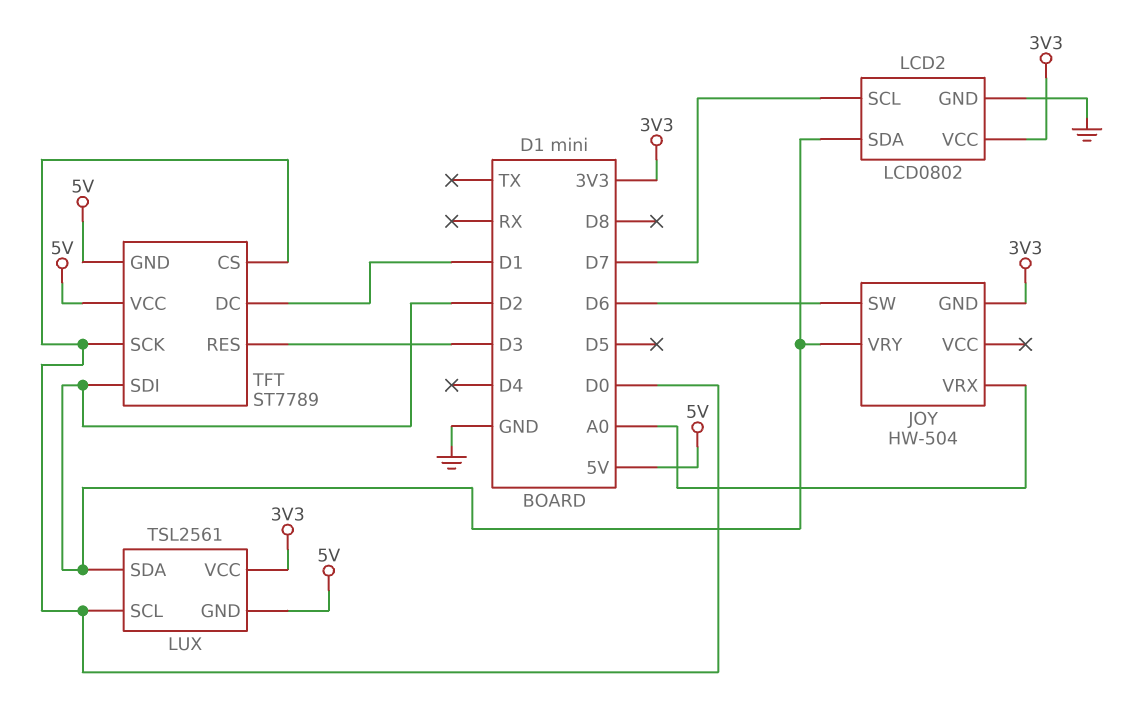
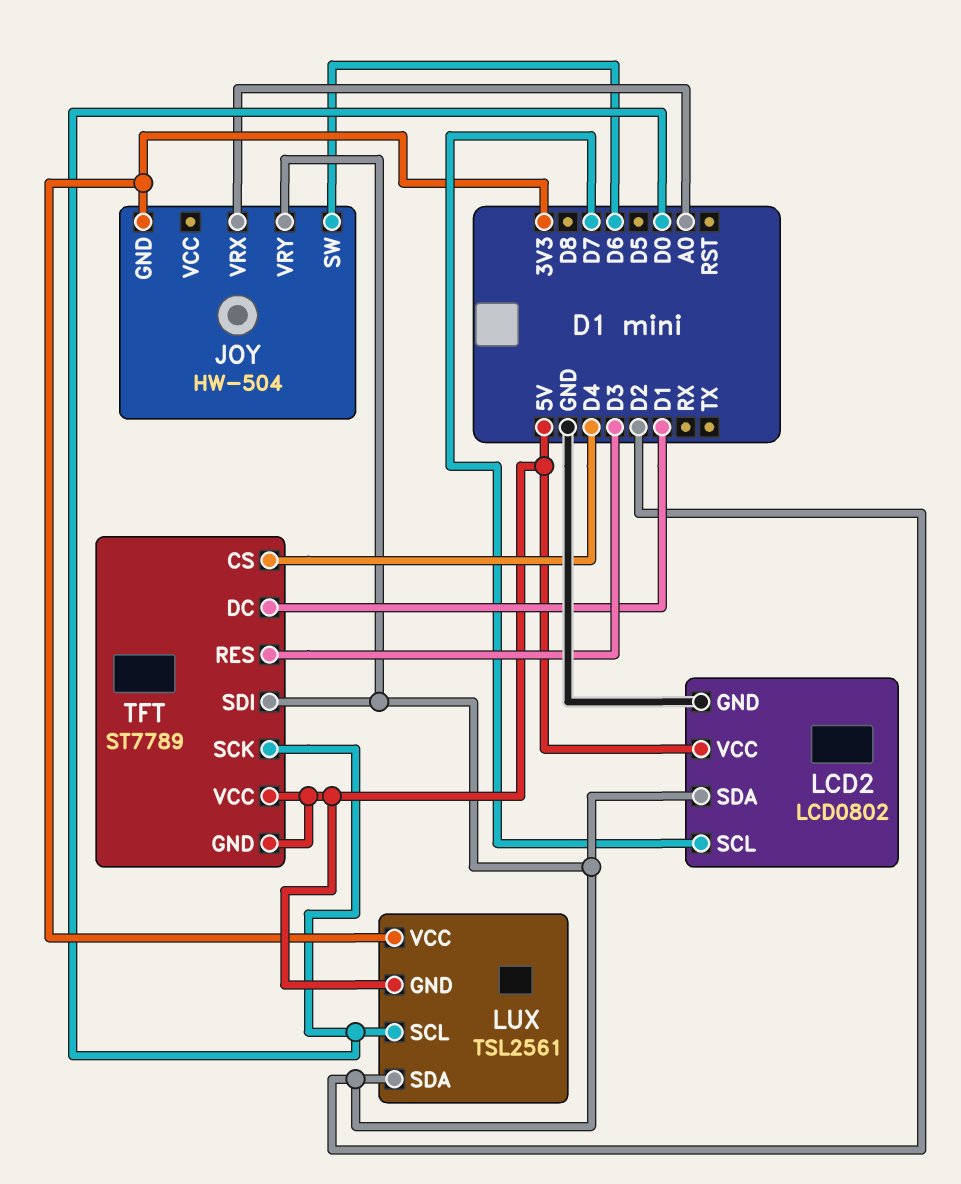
LCD2 pin VCC: 3V3 -> 5V
TFT pin CS: D0 -> D4

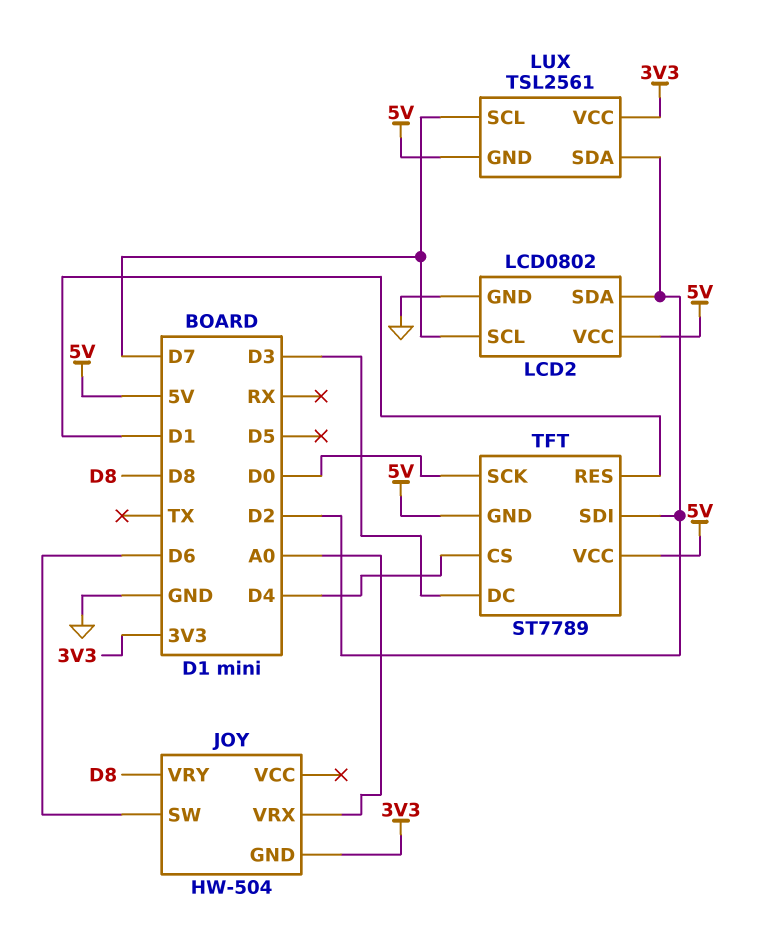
JOY pin VRY: D2 -> D8
LUX pin SCL: D0 -> D7
TFT pin DC: D1 -> D3
TFT pin RES: D3 -> D1

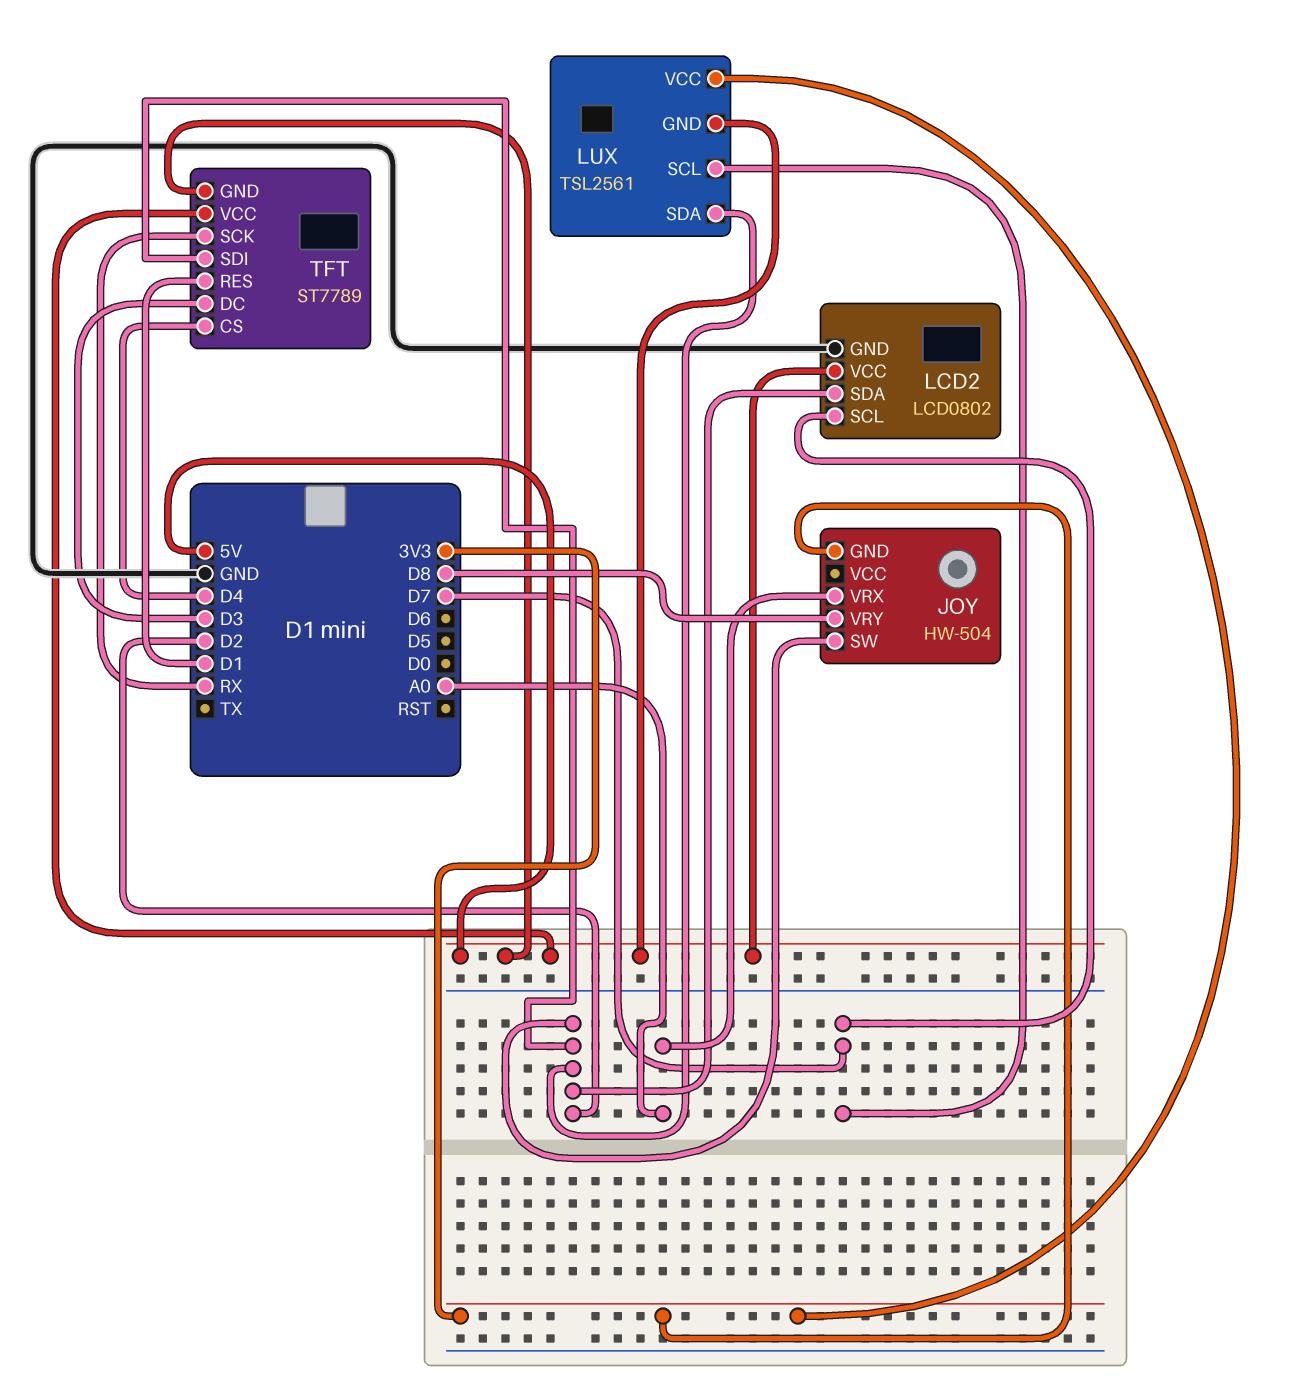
JOY pin SW: D6 -> D2
TFT pin SCK: D0 -> RX

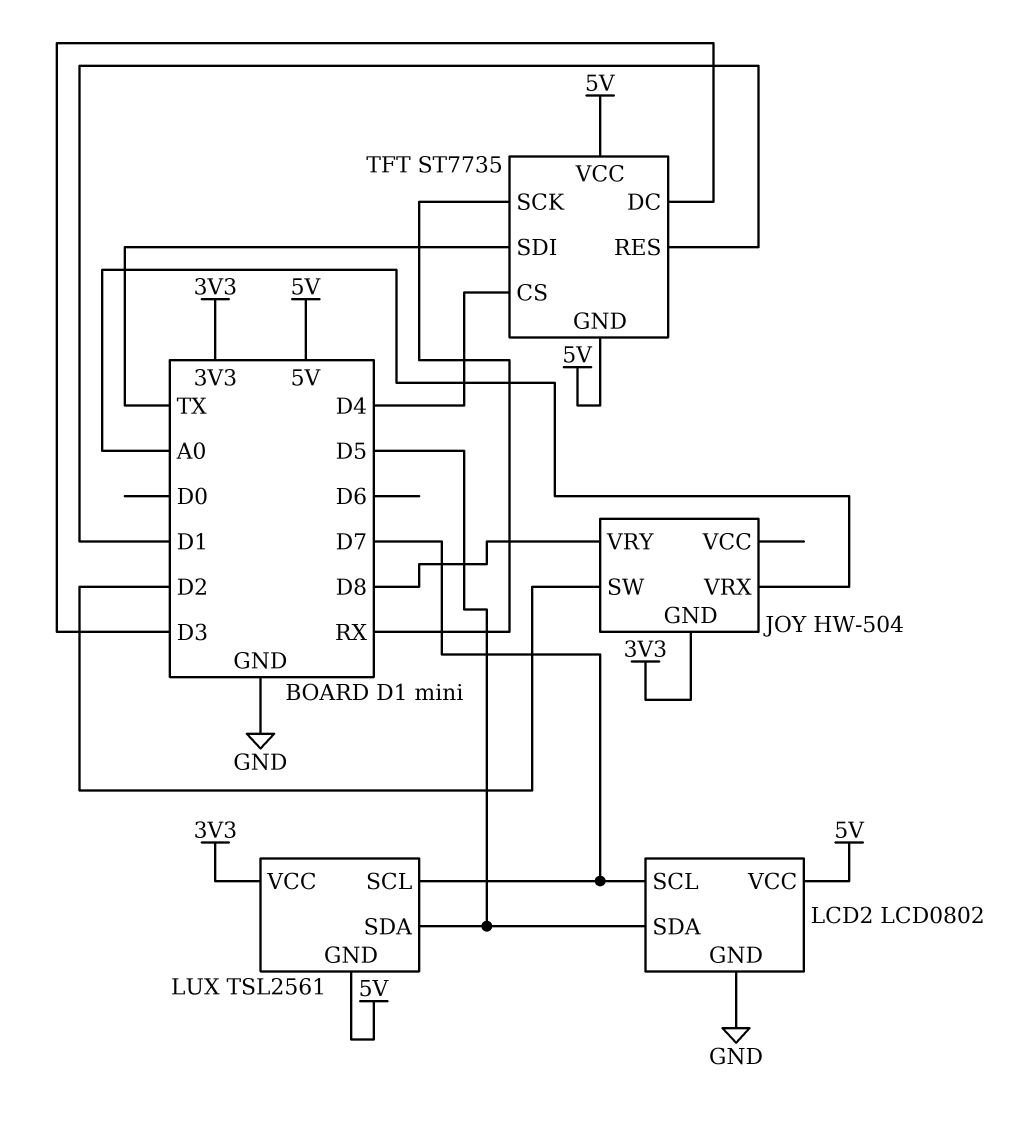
LCD2 pin SDA: D2 -> D5
LUX pin SDA: D2 -> D5
TFT: ST7789 -> ST7735
TFT pin SDI: D2 -> TX

